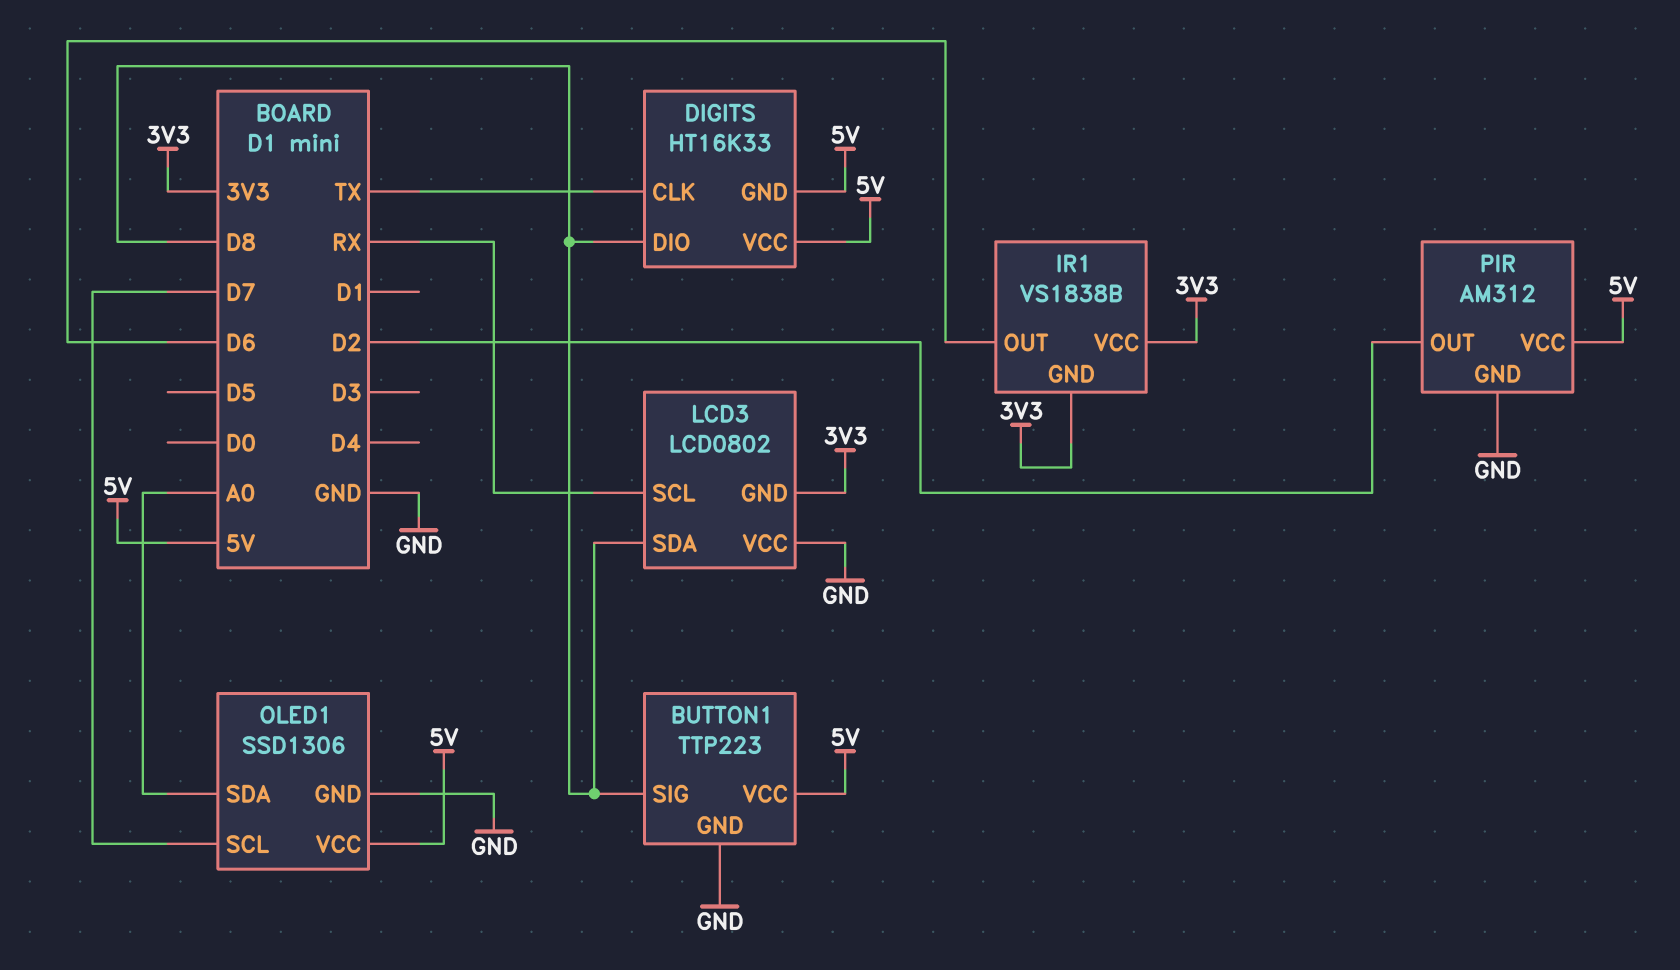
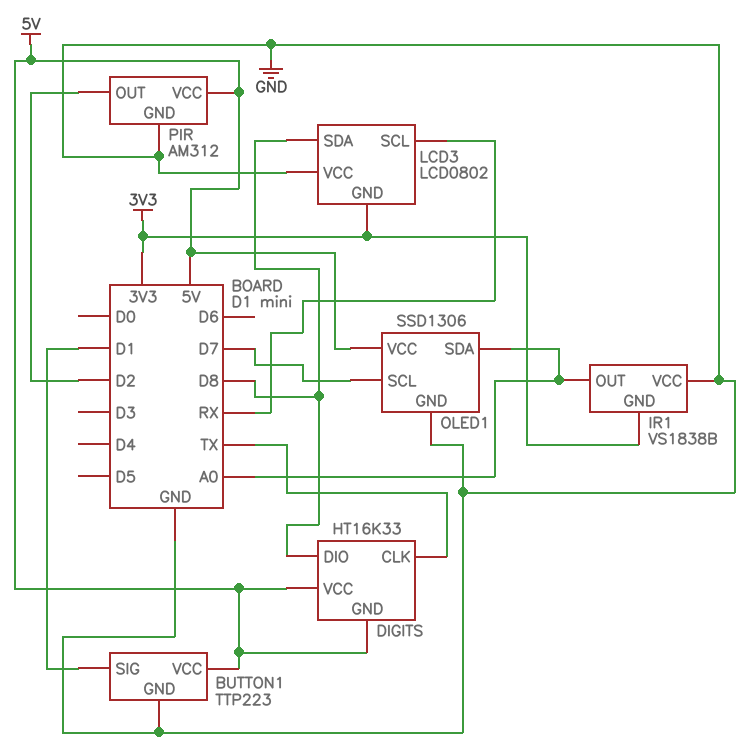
BUTTON1 pin SIG: D8 -> D1
IR1 pin OUT: D6 -> A0
IR1 pin VCC: 3V3 -> GND

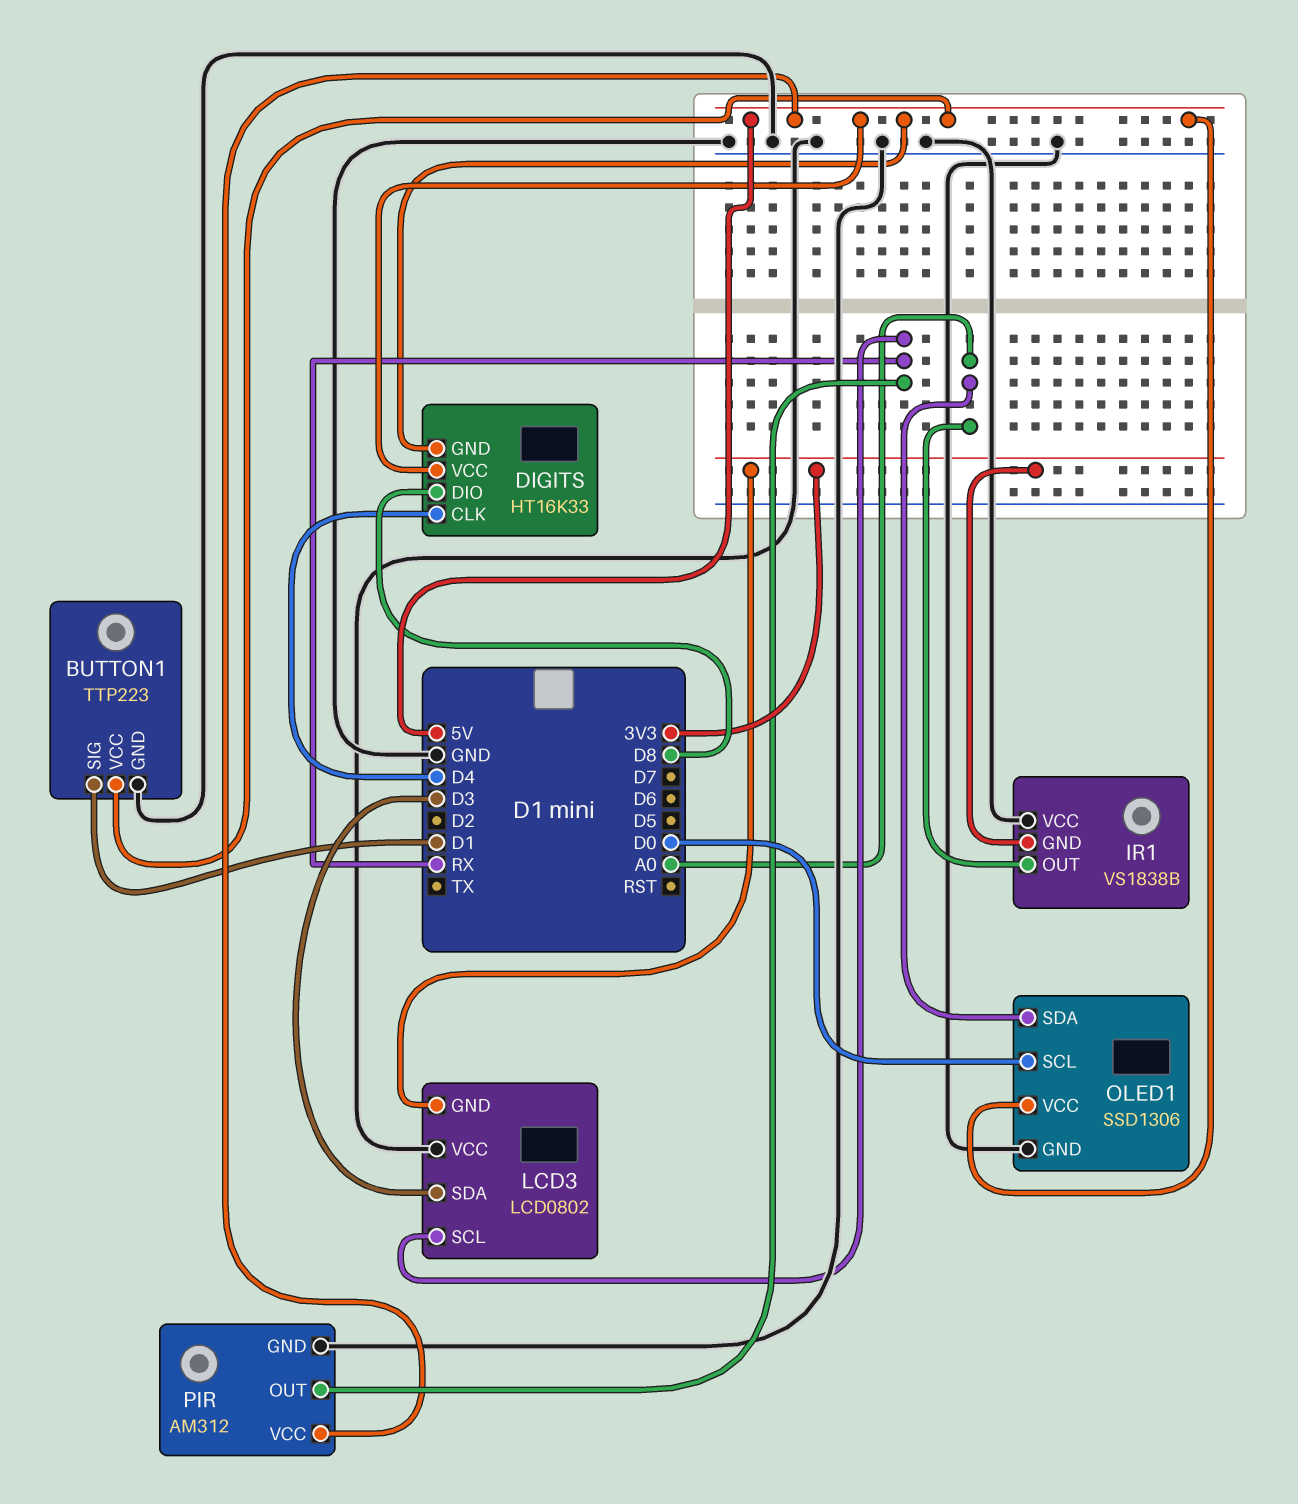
DIGITS pin CLK: TX -> D4
LCD3 pin SDA: D8 -> D3
OLED1 pin SCL: D7 -> D0
PIR pin OUT: D2 -> RX

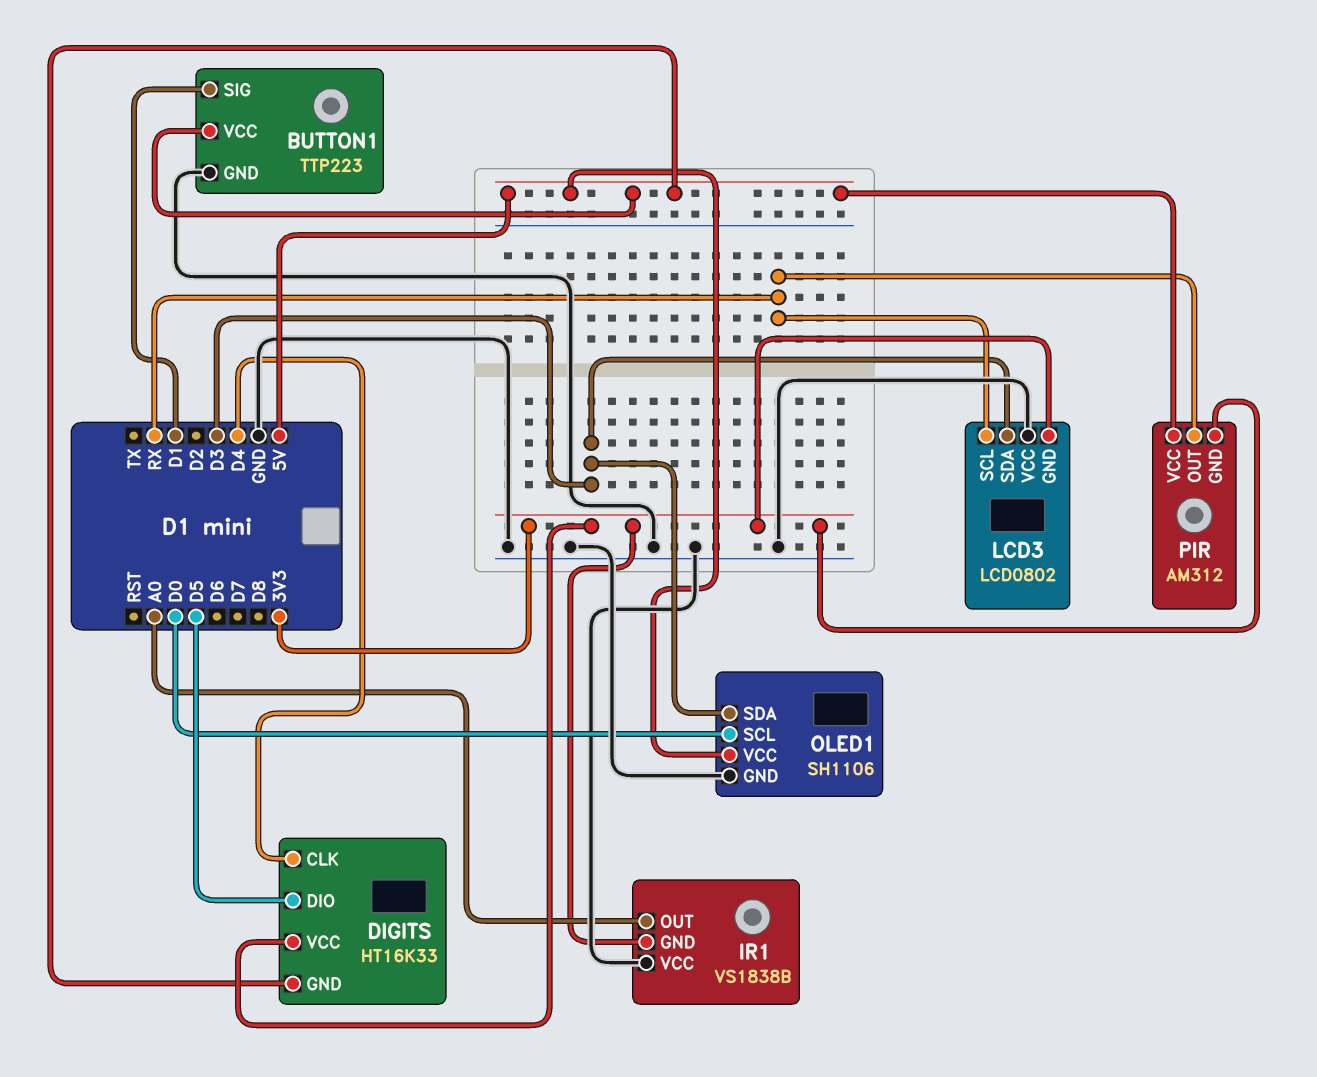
DIGITS pin DIO: D8 -> D5
DIGITS pin VCC: 5V -> 3V3
OLED1: SSD1306 -> SH1106
OLED1 pin SDA: A0 -> D3
PIR pin GND: GND -> 3V3

